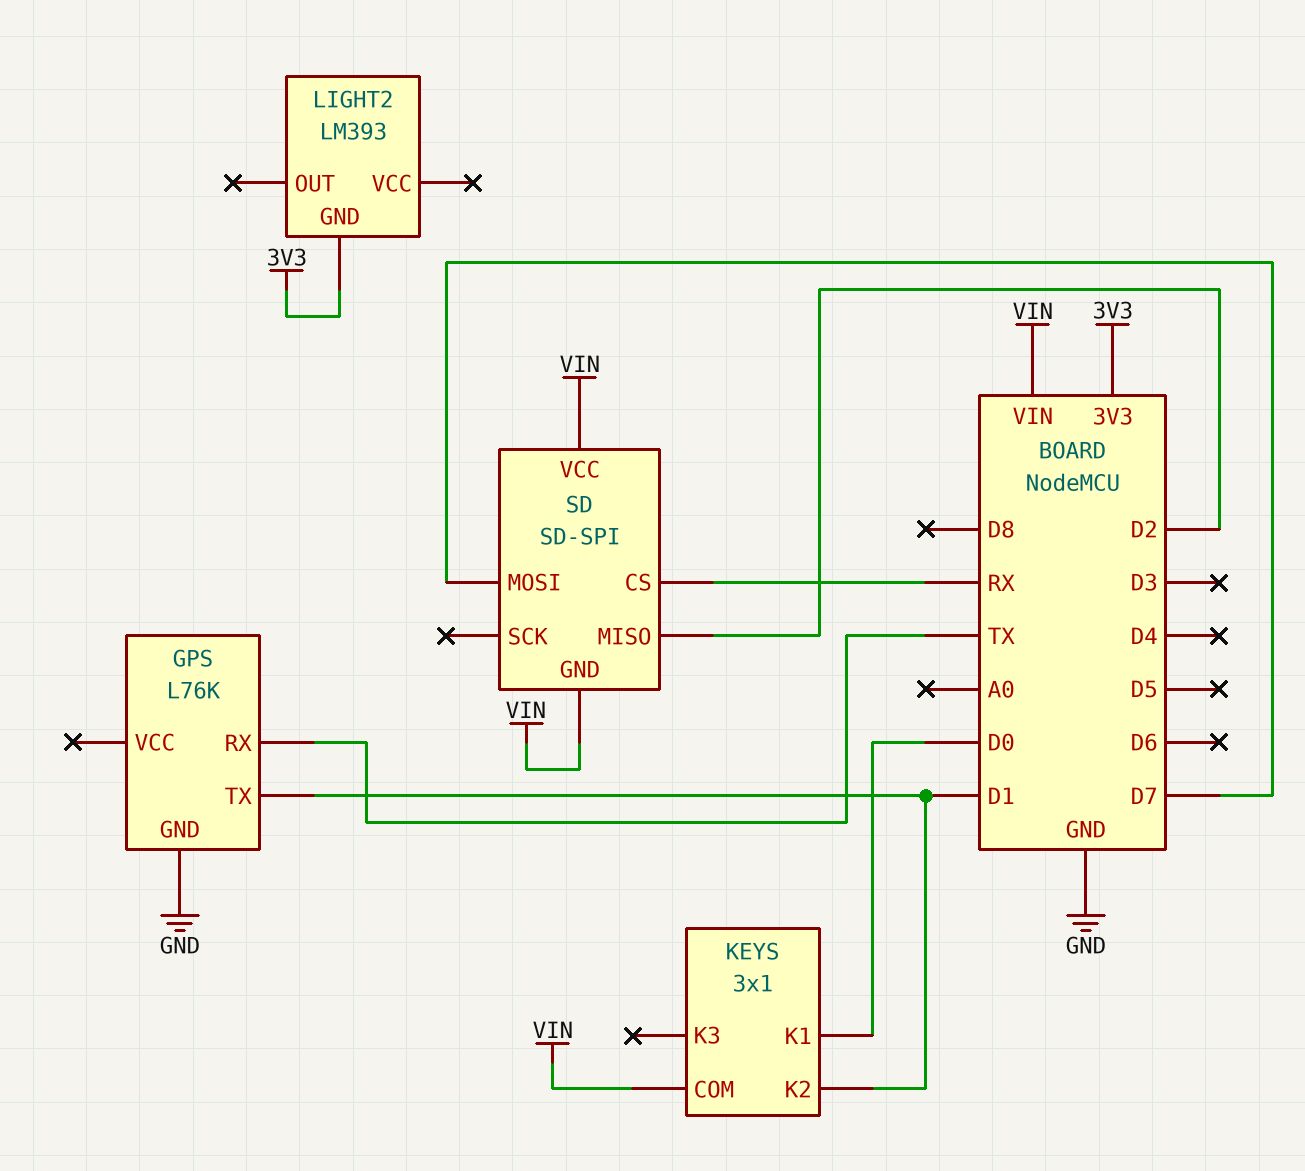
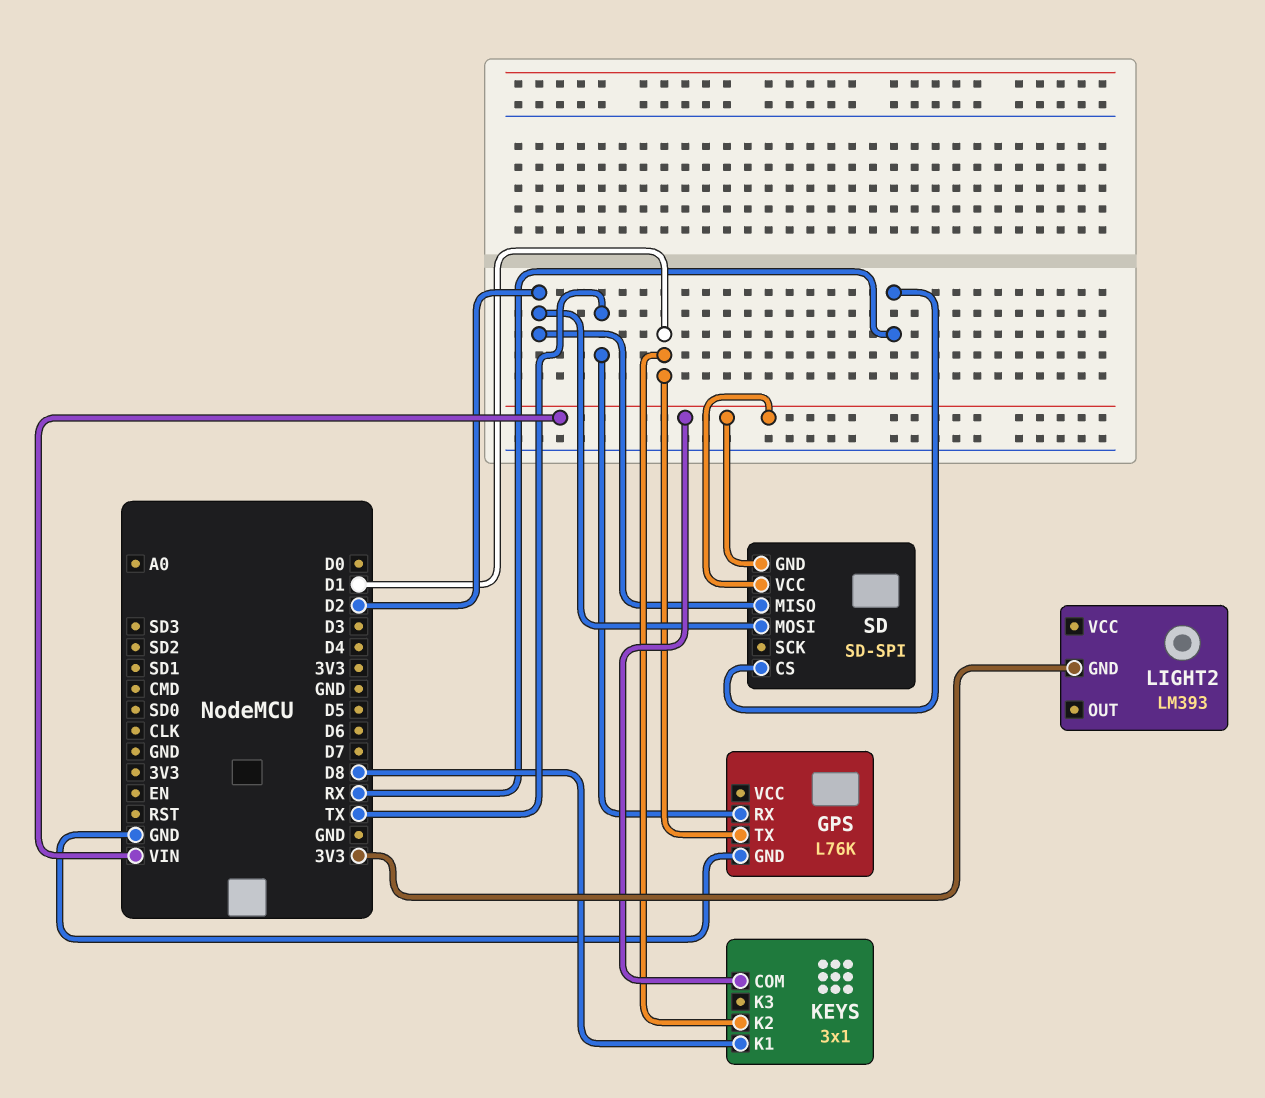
KEYS pin K1: D0 -> D8
SD pin MOSI: D7 -> D2

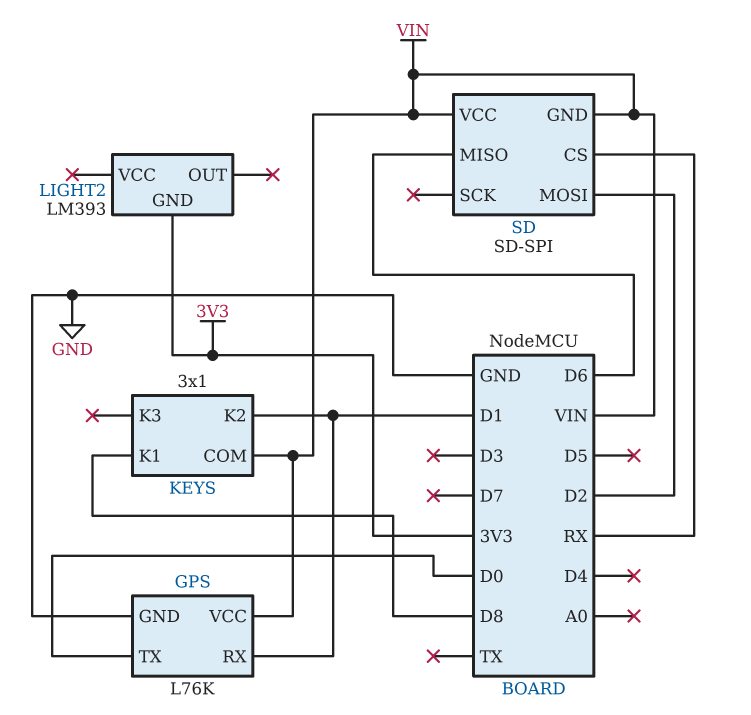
GPS pin RX: TX -> D1
GPS pin TX: D1 -> D0
GPS pin VCC: none -> VIN
SD pin MISO: D2 -> D6

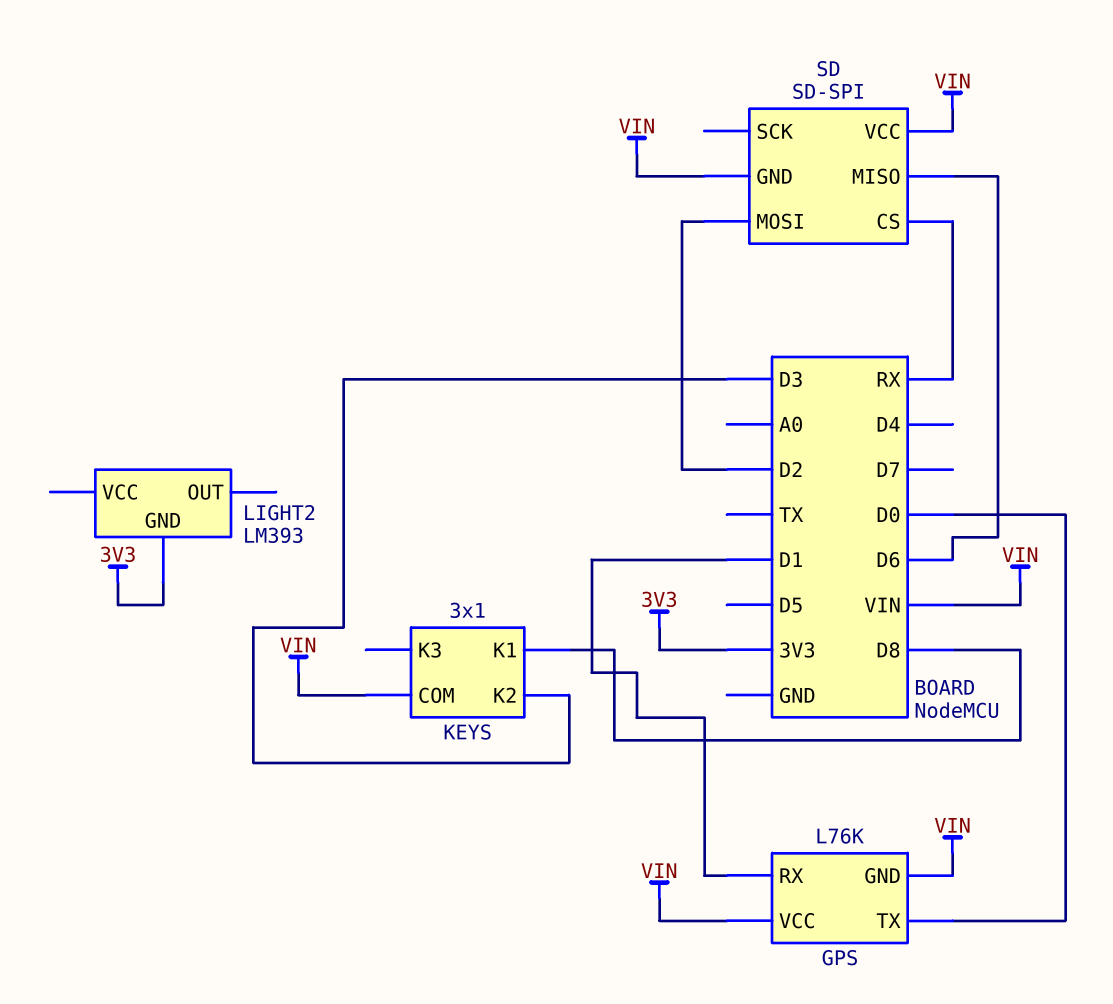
GPS pin GND: GND -> VIN
KEYS pin K2: D1 -> D3

